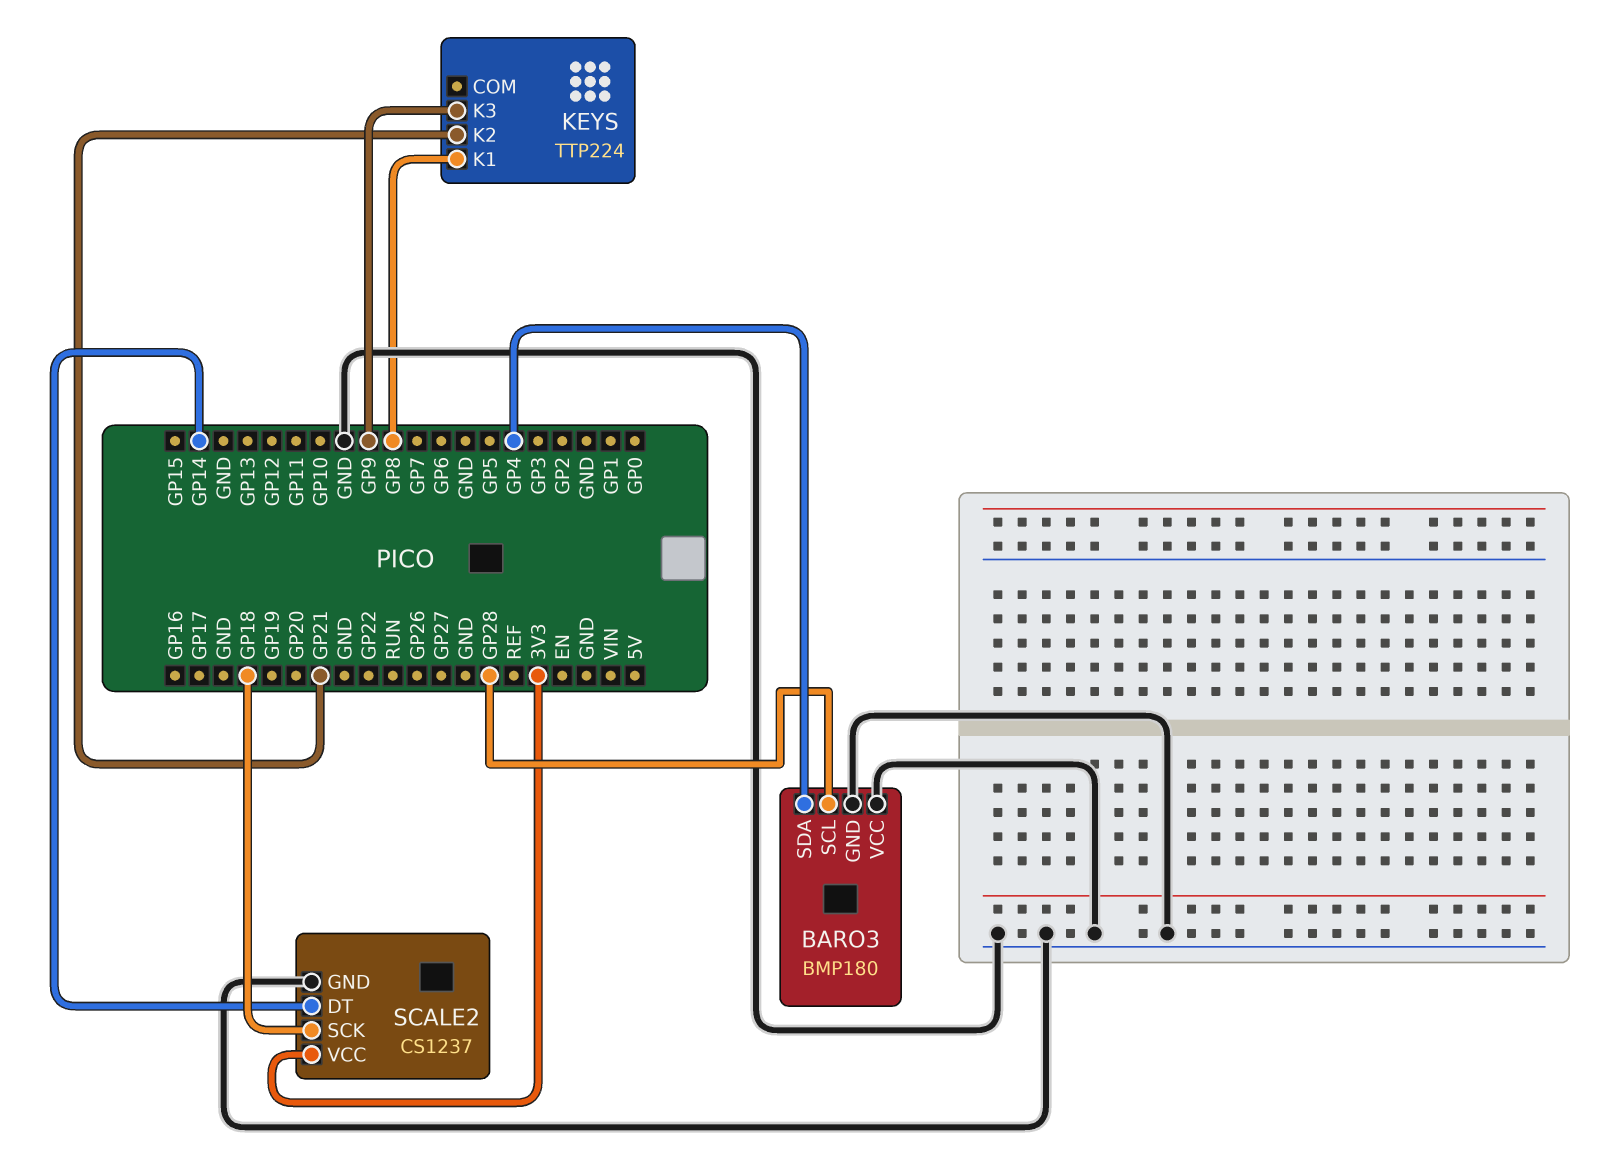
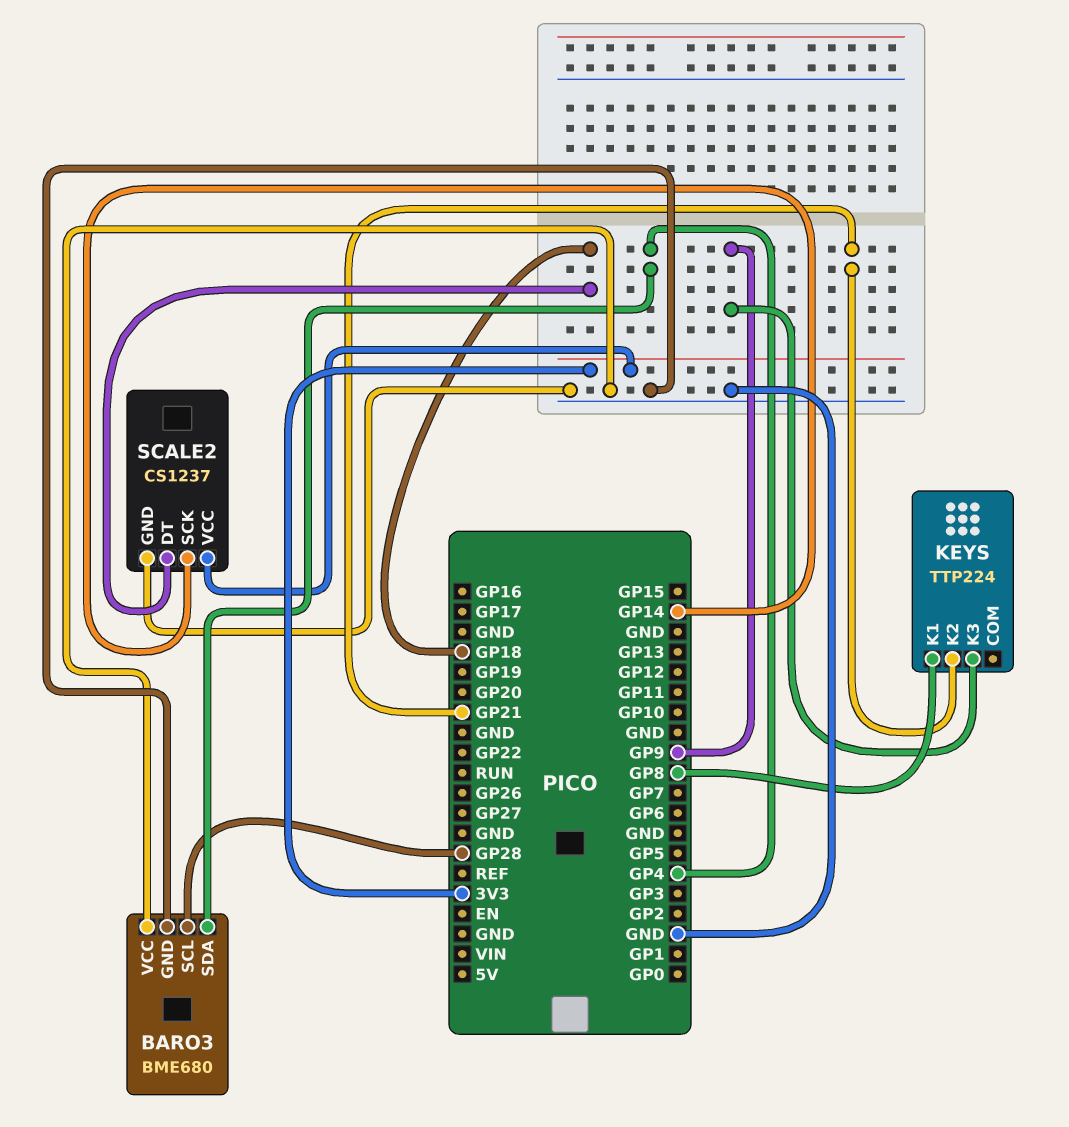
BARO3: BMP180 -> BME680
SCALE2 pin DT: GP14 -> GP18
SCALE2 pin SCK: GP18 -> GP14

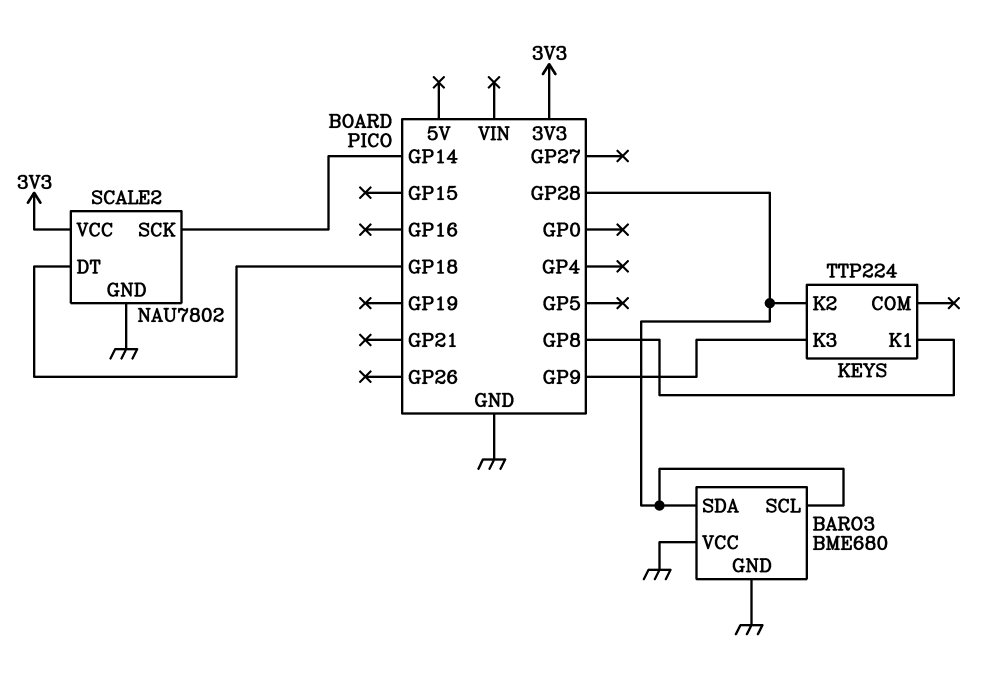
BARO3 pin SDA: GP4 -> GP28
KEYS pin K2: GP21 -> GP28
SCALE2: CS1237 -> NAU7802

